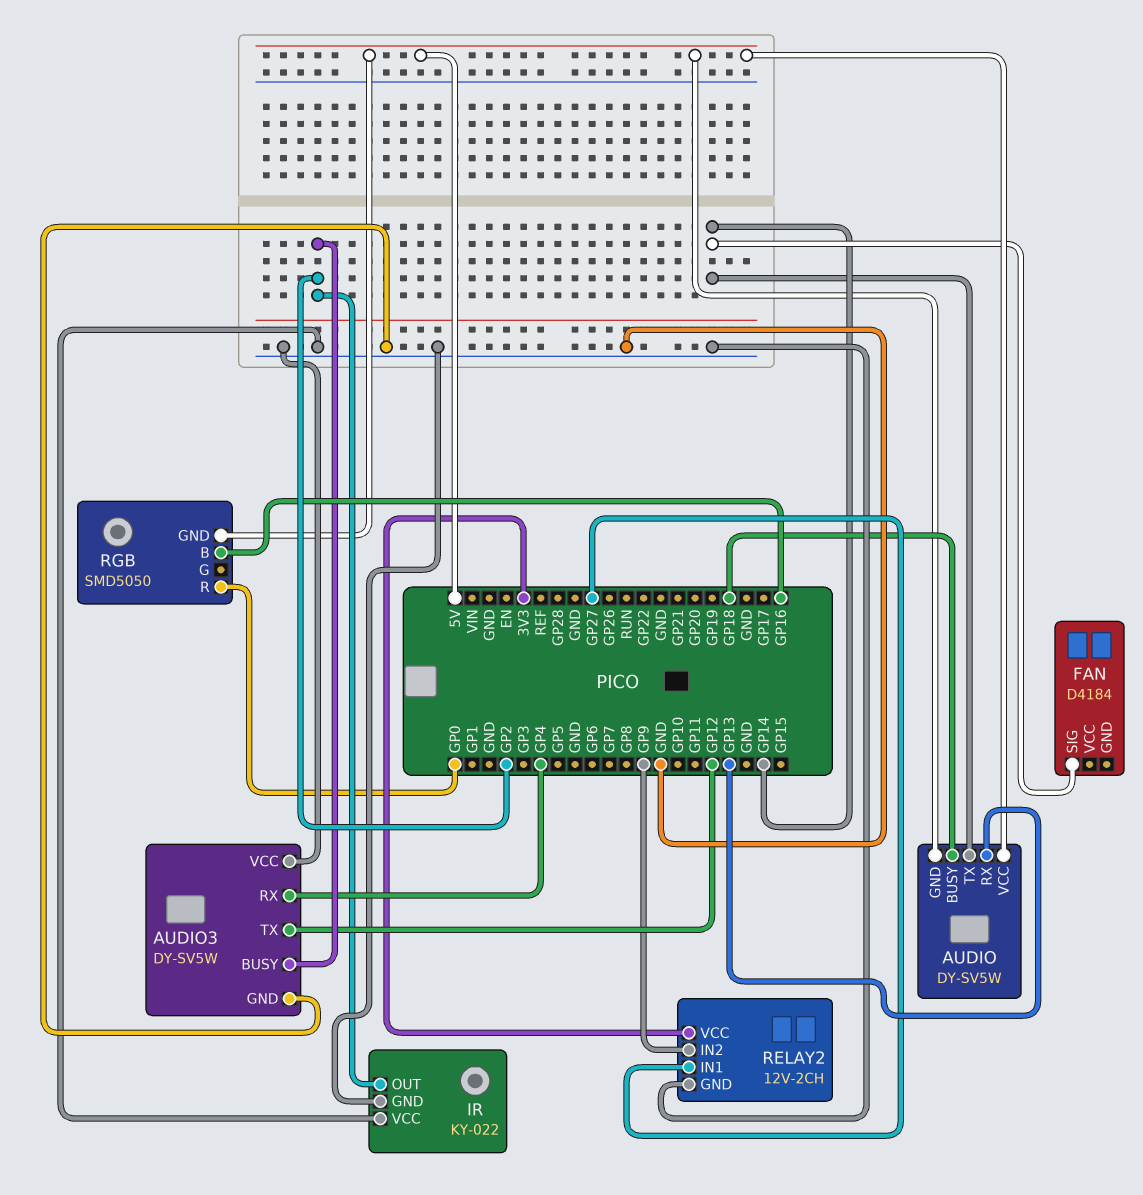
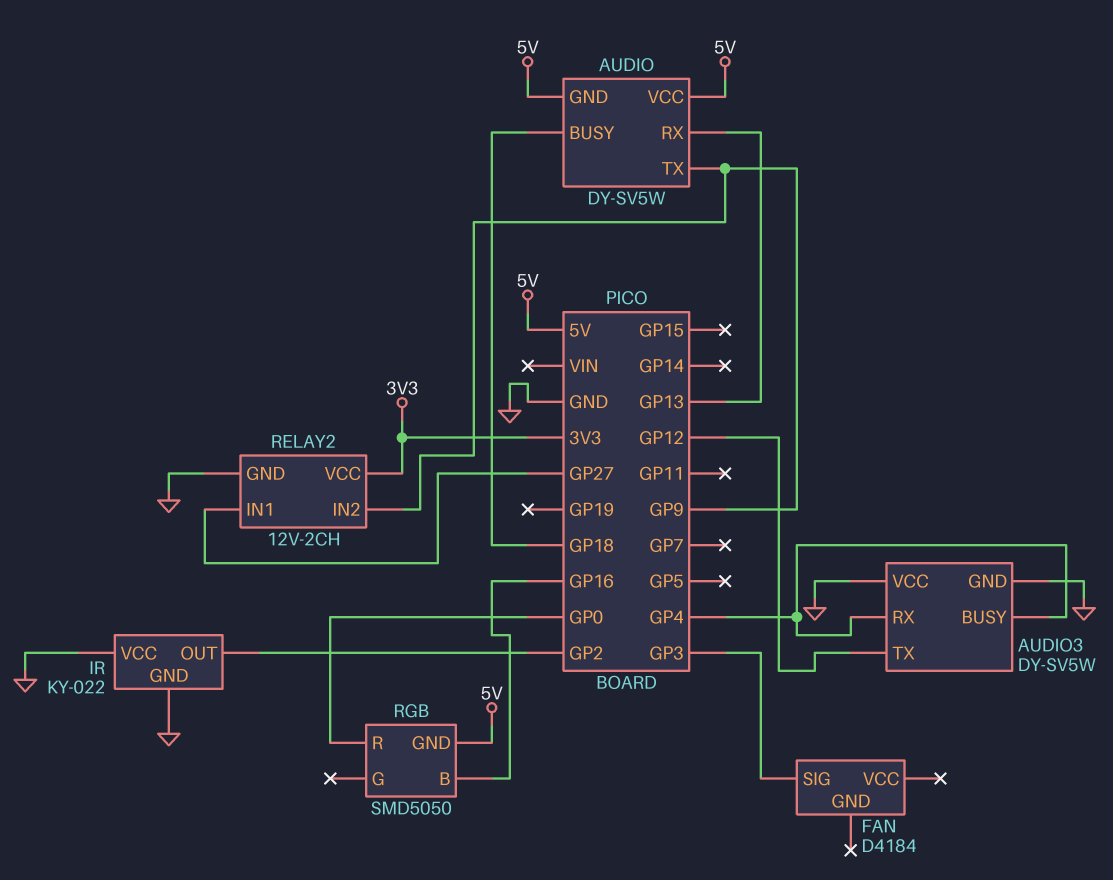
AUDIO pin TX: GP14 -> GP9
AUDIO3 pin BUSY: GP2 -> GP4
FAN pin SIG: GP14 -> GP3

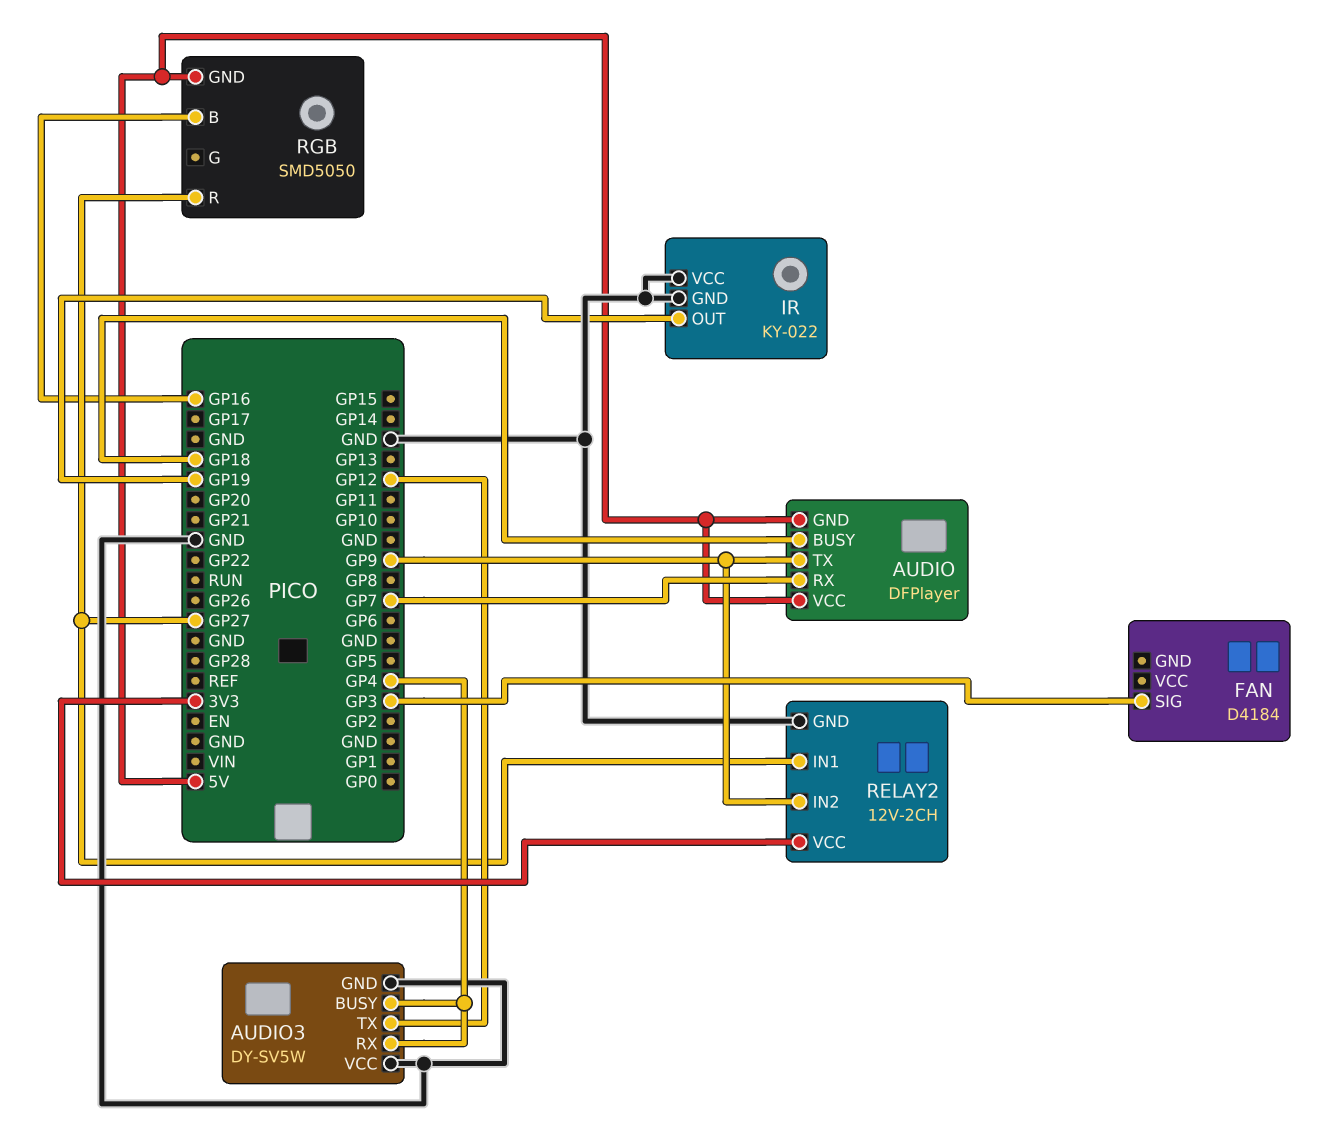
AUDIO: DY-SV5W -> DFPlayer
AUDIO pin RX: GP13 -> GP7
IR pin OUT: GP2 -> GP19
RGB pin R: GP0 -> GP27

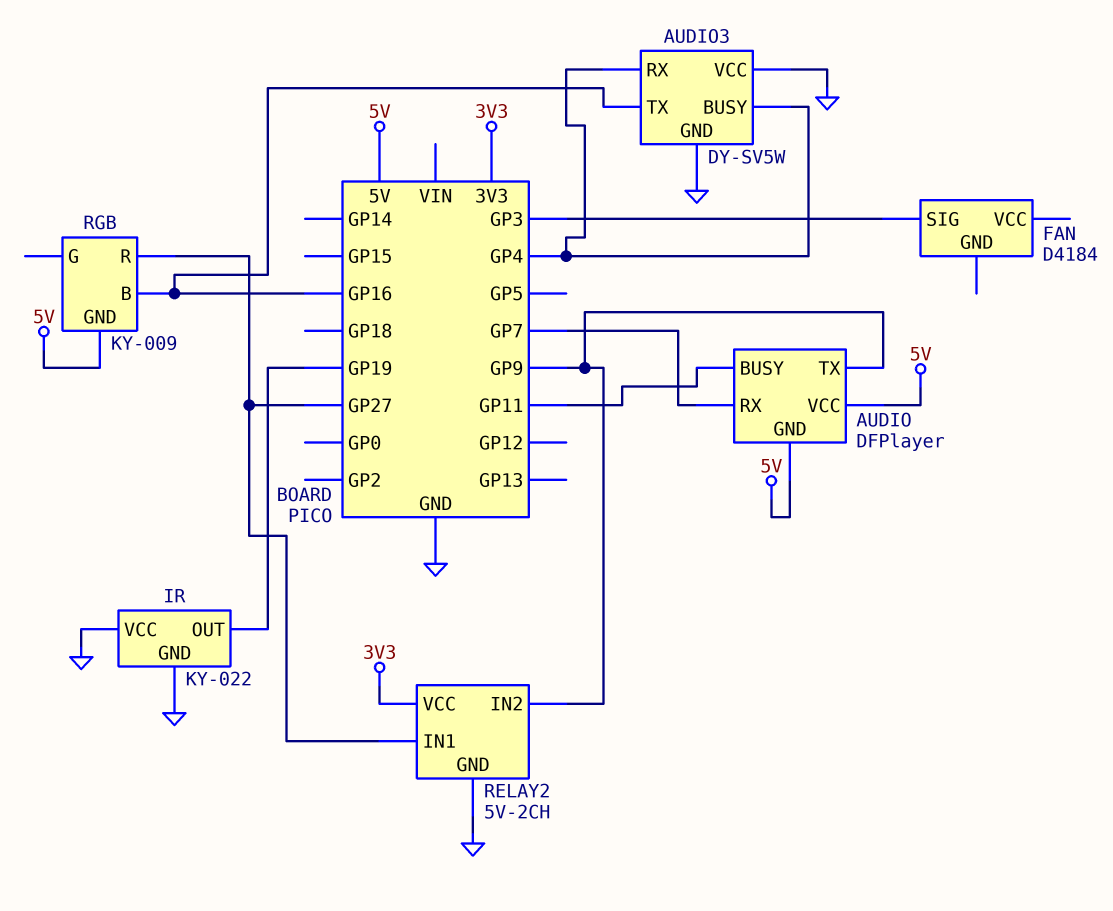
AUDIO pin BUSY: GP18 -> GP11
AUDIO3 pin TX: GP12 -> GP16
RELAY2: 12V-2CH -> 5V-2CH
RGB: SMD5050 -> KY-009

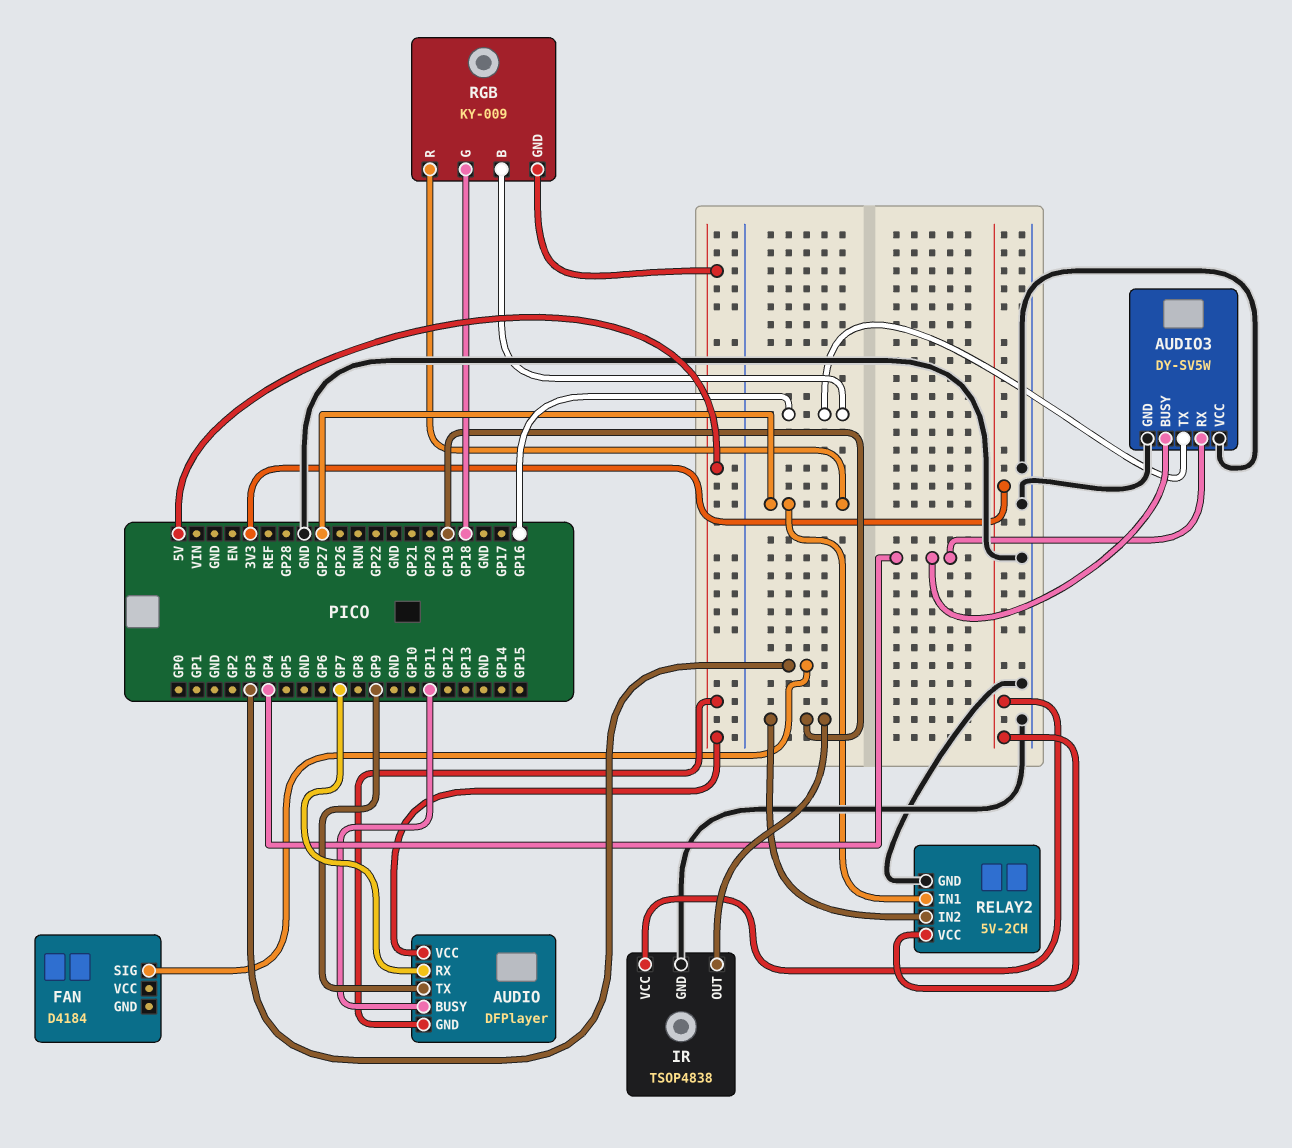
IR: KY-022 -> TSOP4838
IR pin VCC: GND -> 3V3
RELAY2 pin IN2: GP9 -> GP19
RGB pin G: none -> GP18

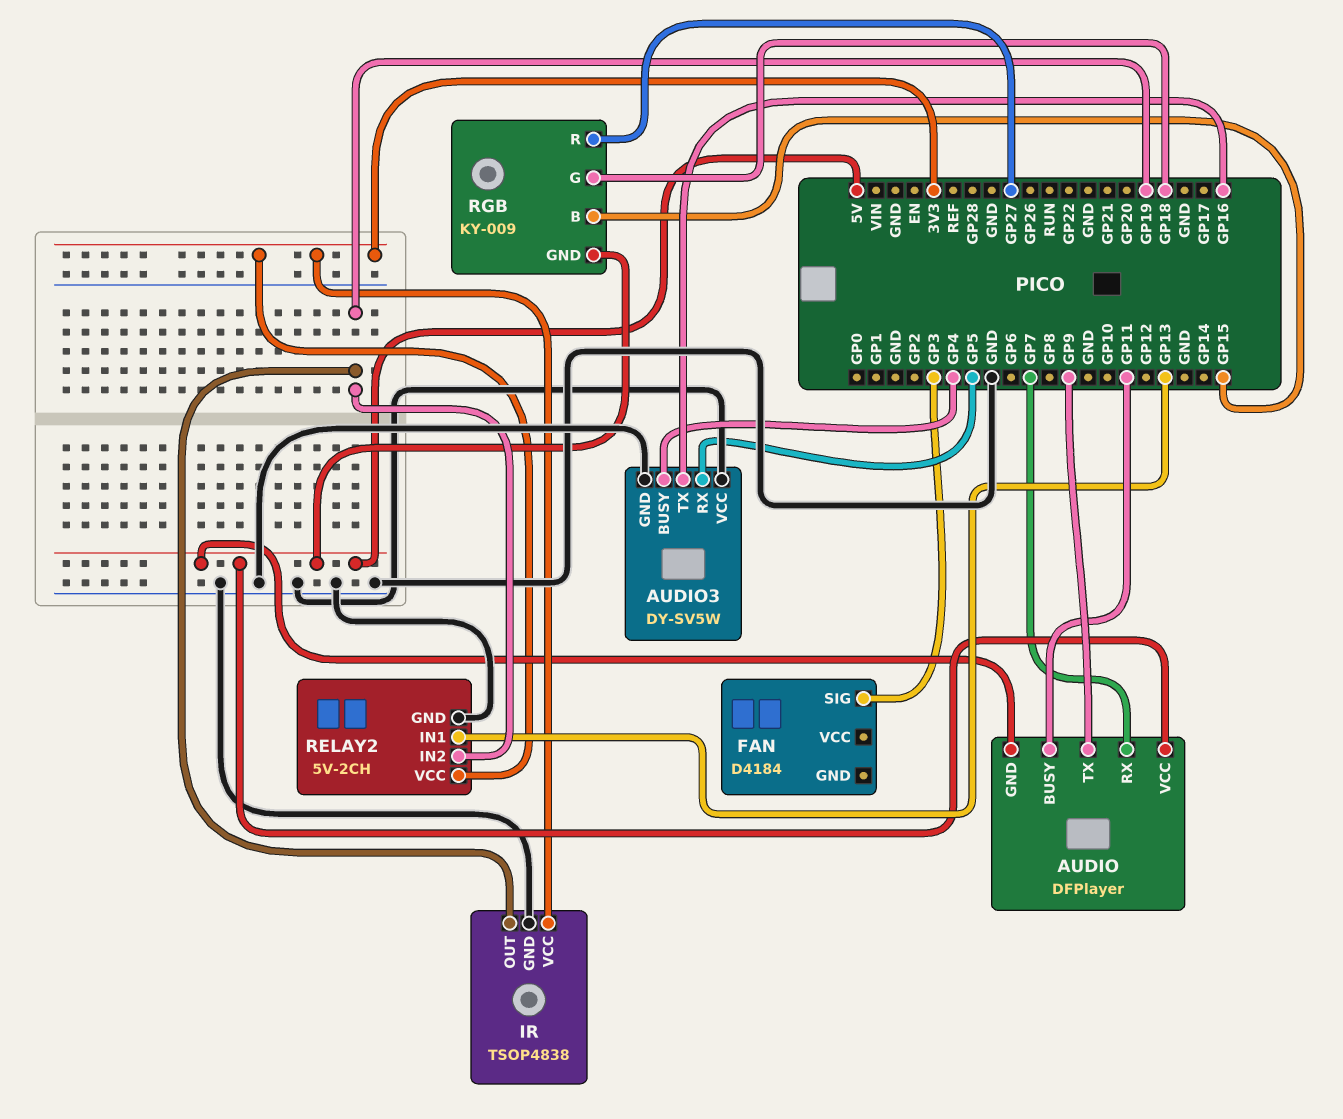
AUDIO3 pin RX: GP4 -> GP5
RELAY2 pin IN1: GP27 -> GP13
RGB pin B: GP16 -> GP15

